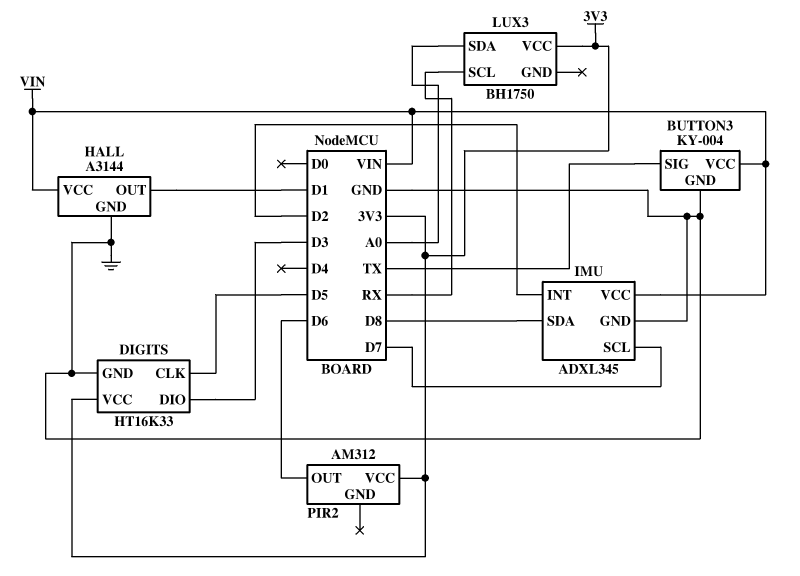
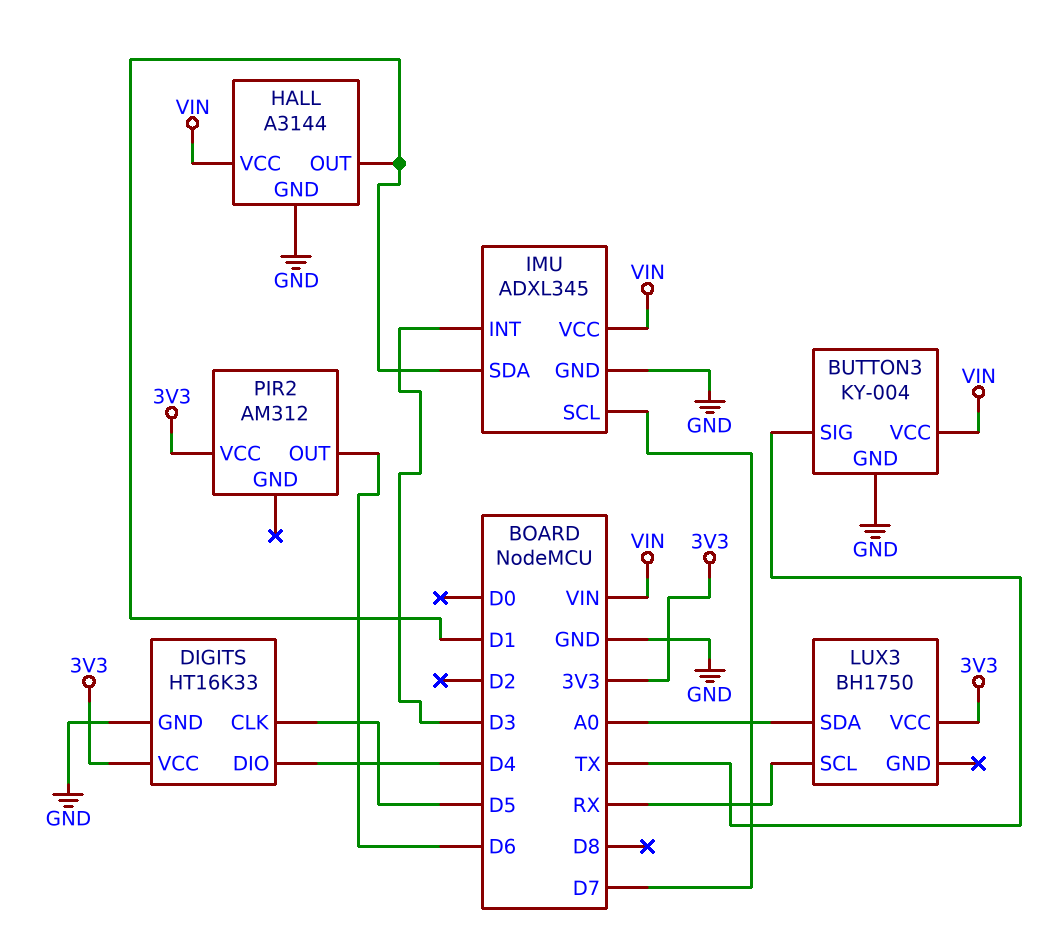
DIGITS pin DIO: D3 -> D4
IMU pin INT: D2 -> D3
IMU pin SDA: D8 -> D1

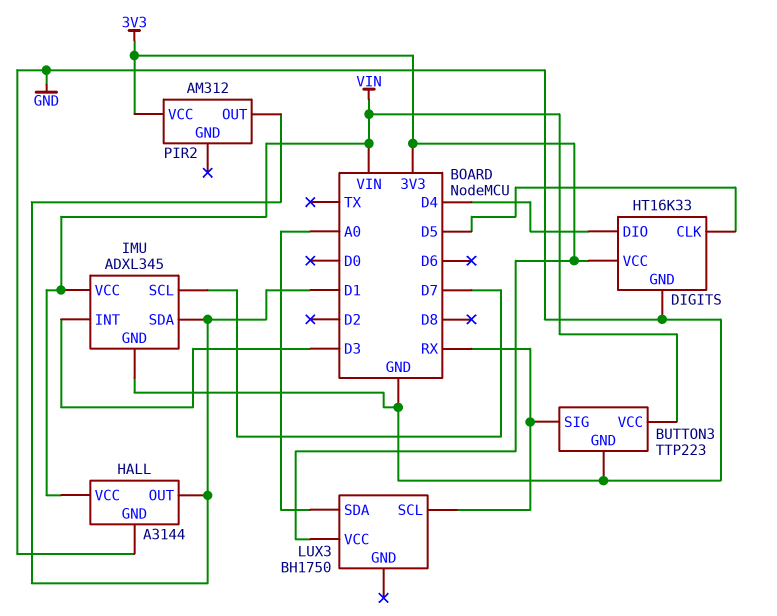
BUTTON3: KY-004 -> TTP223
BUTTON3 pin SIG: TX -> RX
PIR2 pin OUT: D6 -> D1

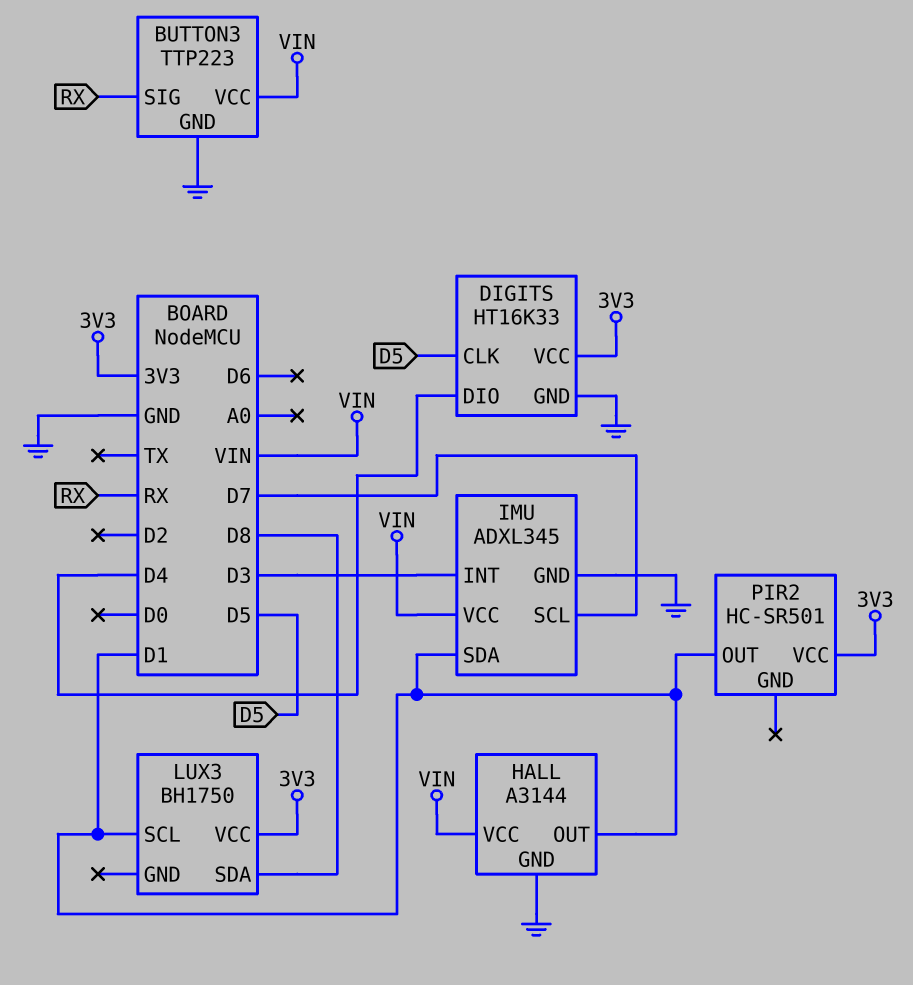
LUX3 pin SCL: RX -> D1
LUX3 pin SDA: A0 -> D8
PIR2: AM312 -> HC-SR501

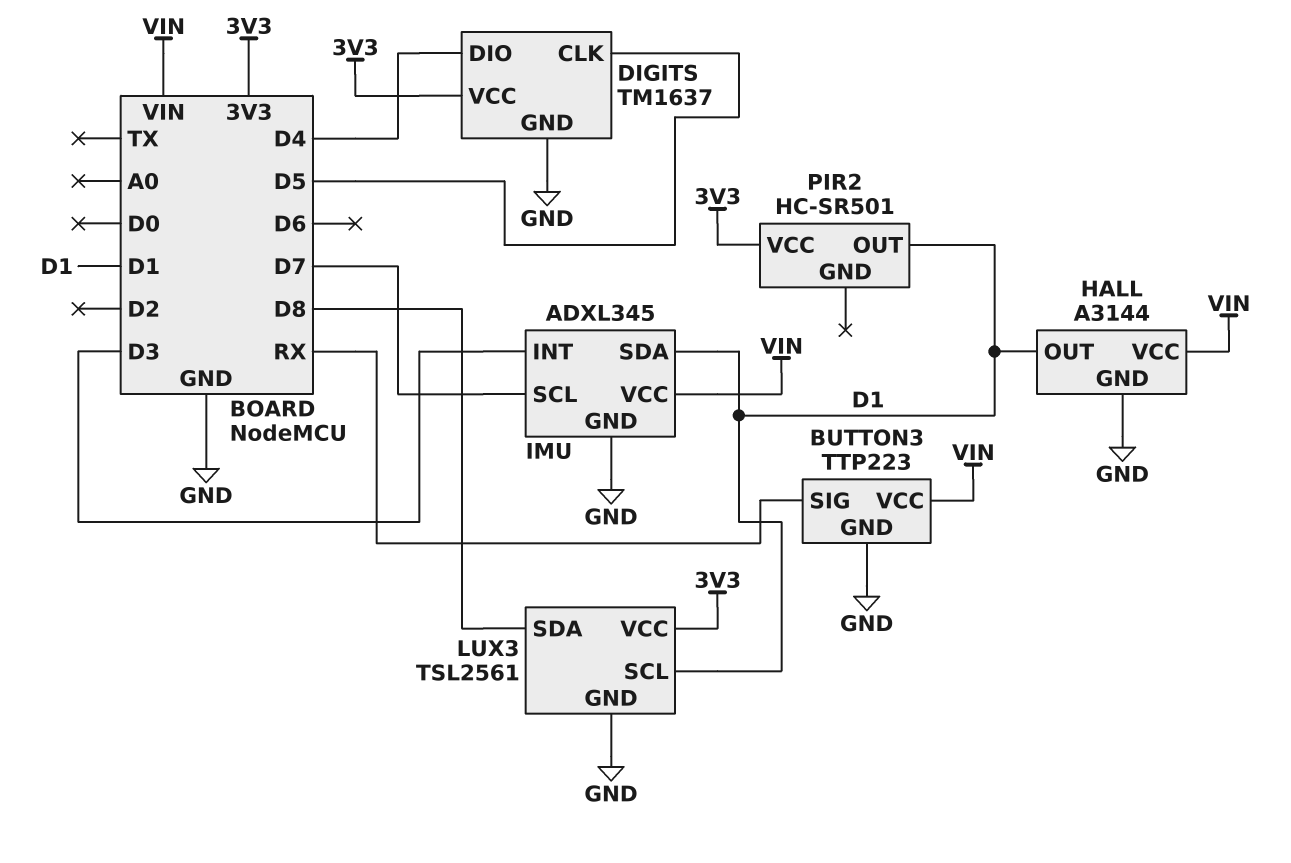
DIGITS: HT16K33 -> TM1637
LUX3: BH1750 -> TSL2561
LUX3 pin GND: none -> GND

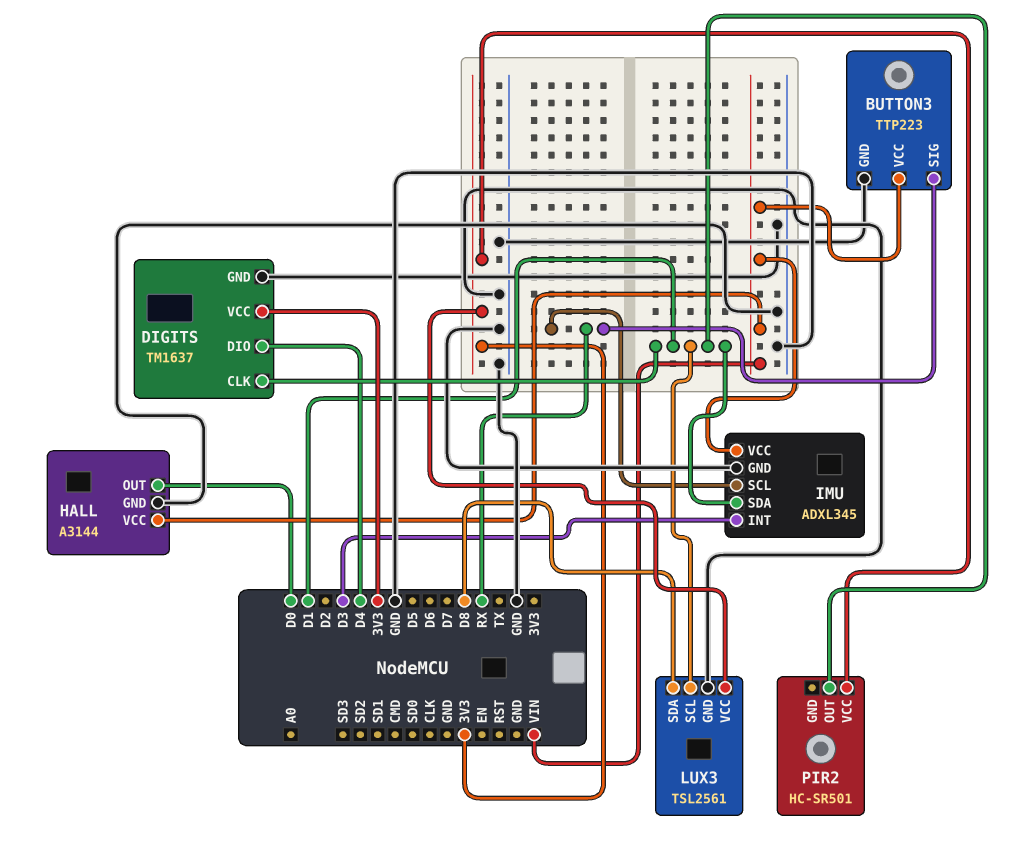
DIGITS pin CLK: D5 -> D1
HALL pin OUT: D1 -> D0
IMU pin SCL: D7 -> RX

